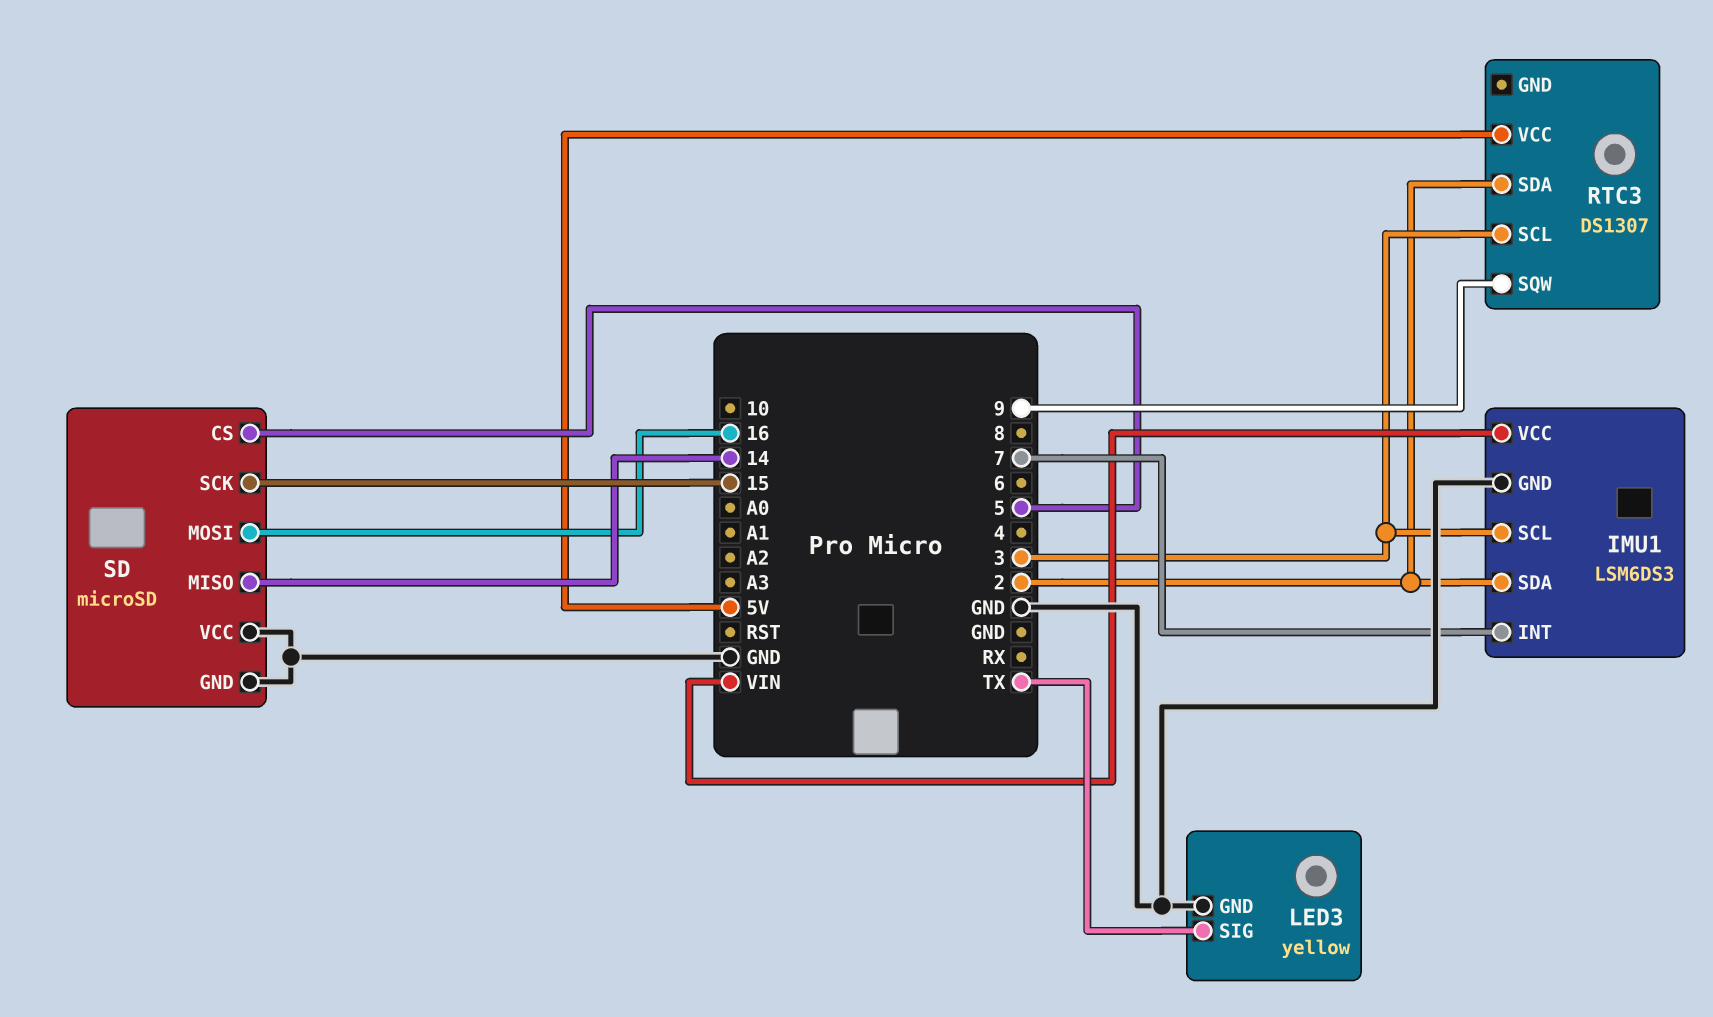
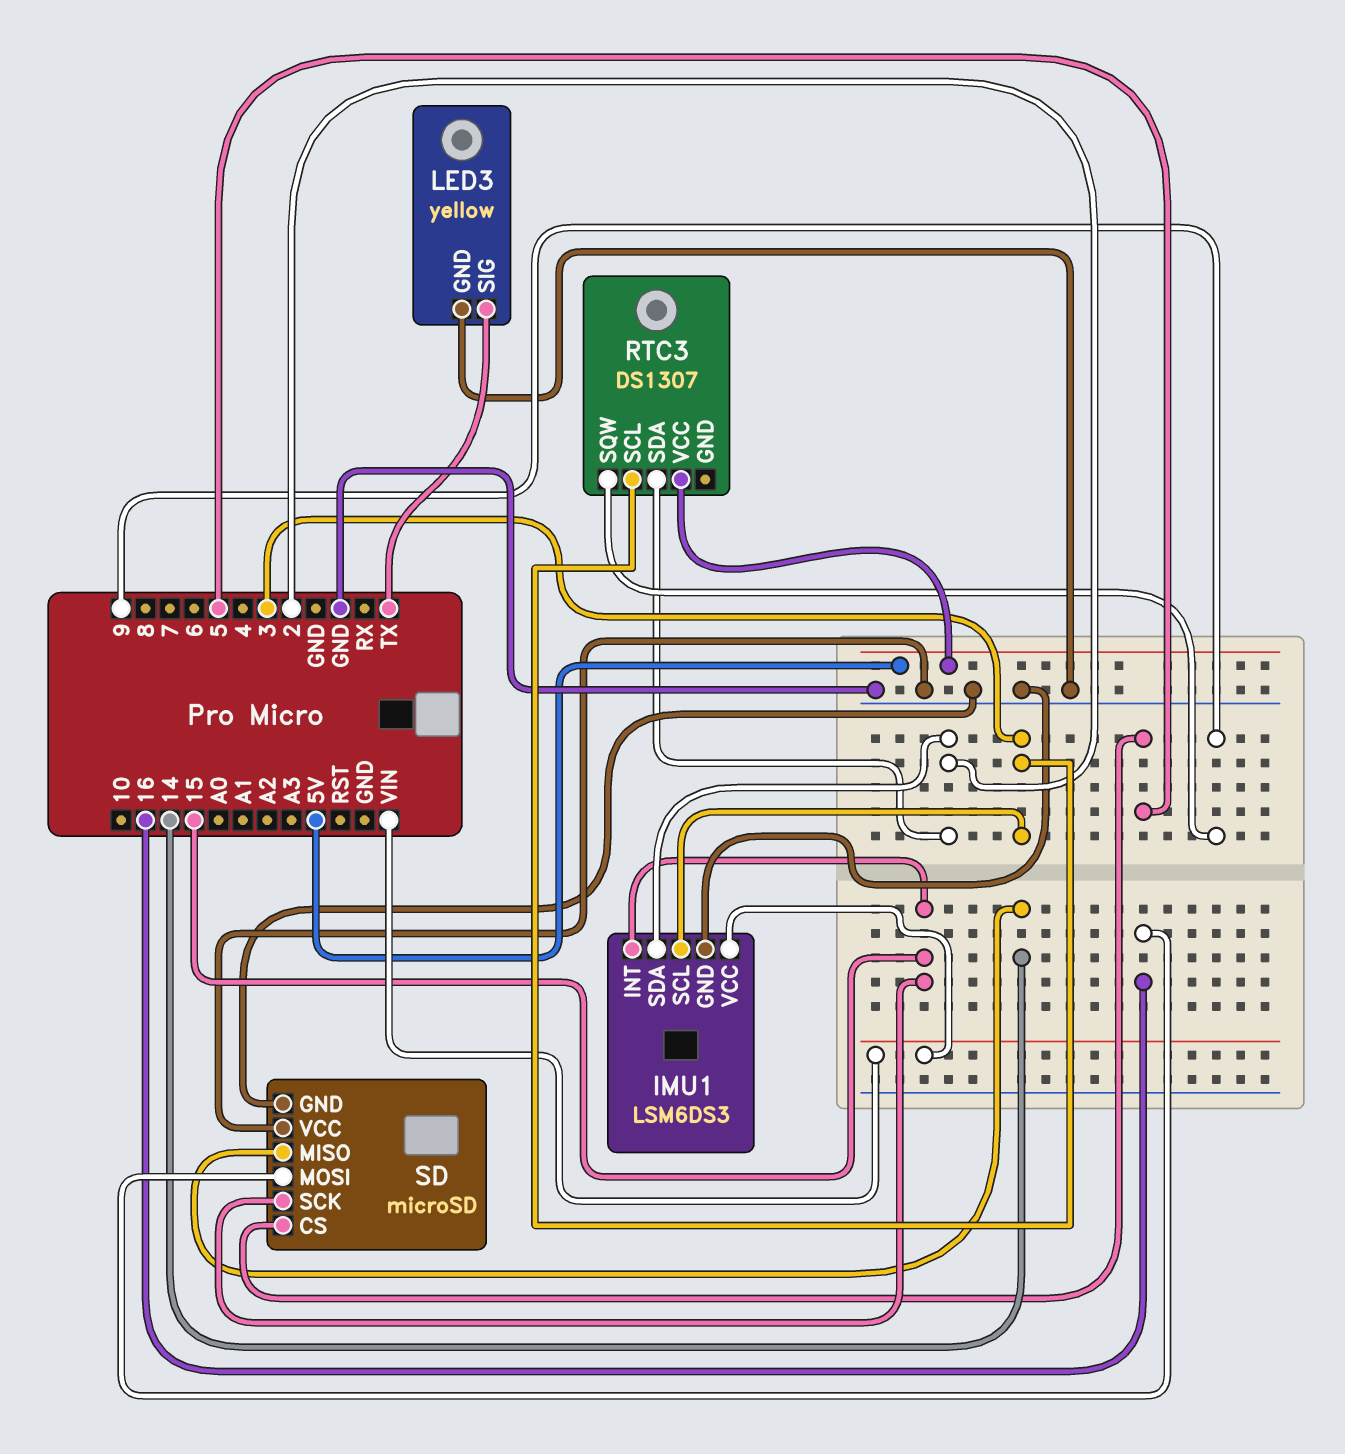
IMU1 pin INT: 7 -> 15

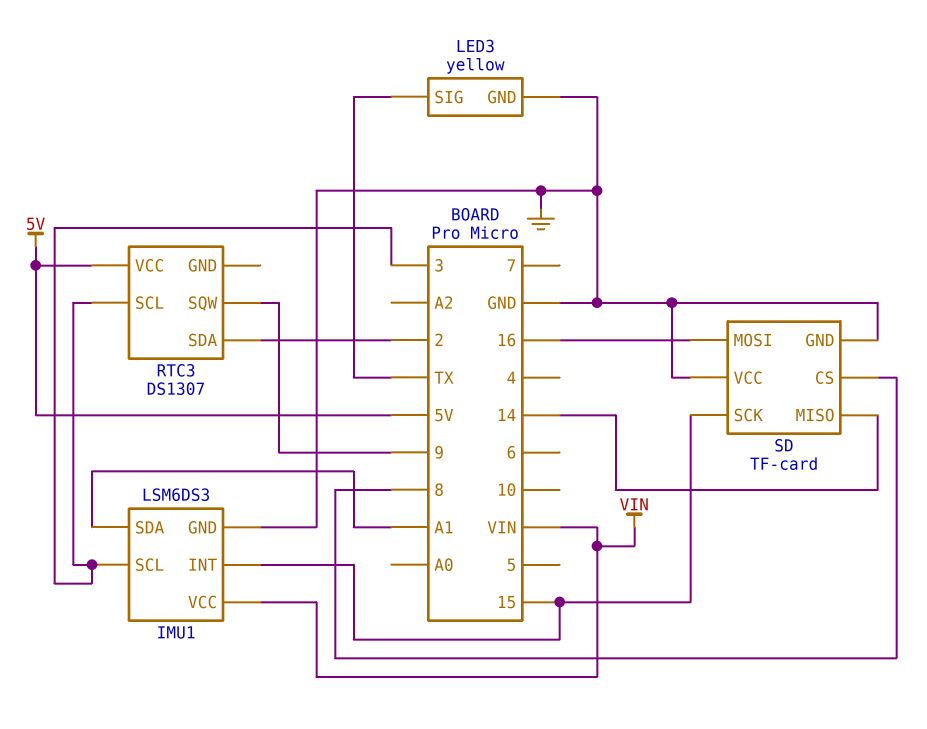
IMU1 pin SDA: 2 -> A1
SD: microSD -> TF-card
SD pin CS: 5 -> 8

